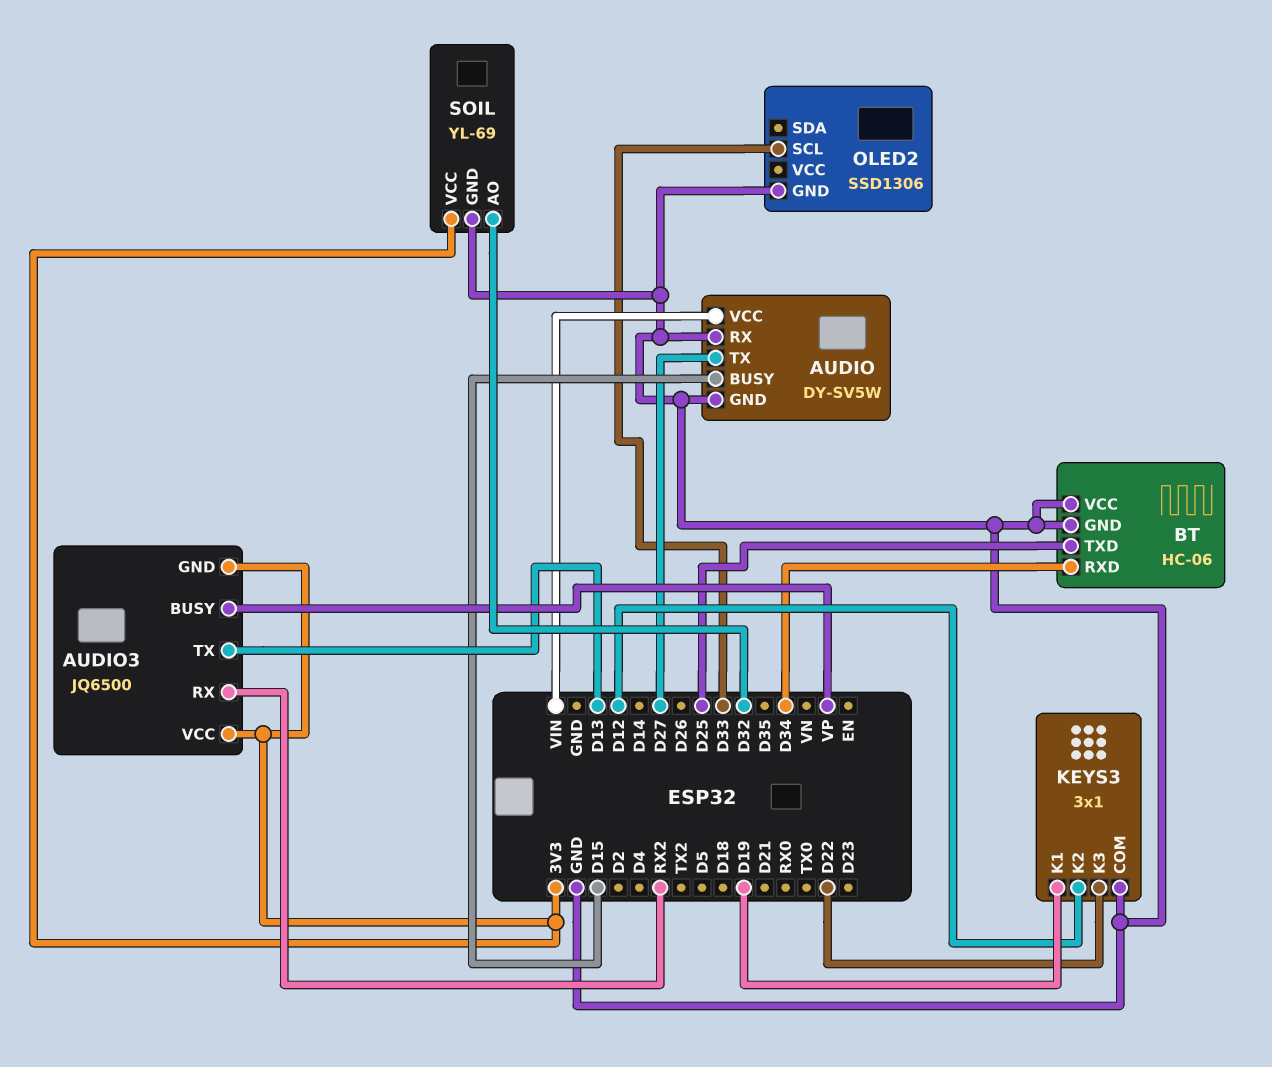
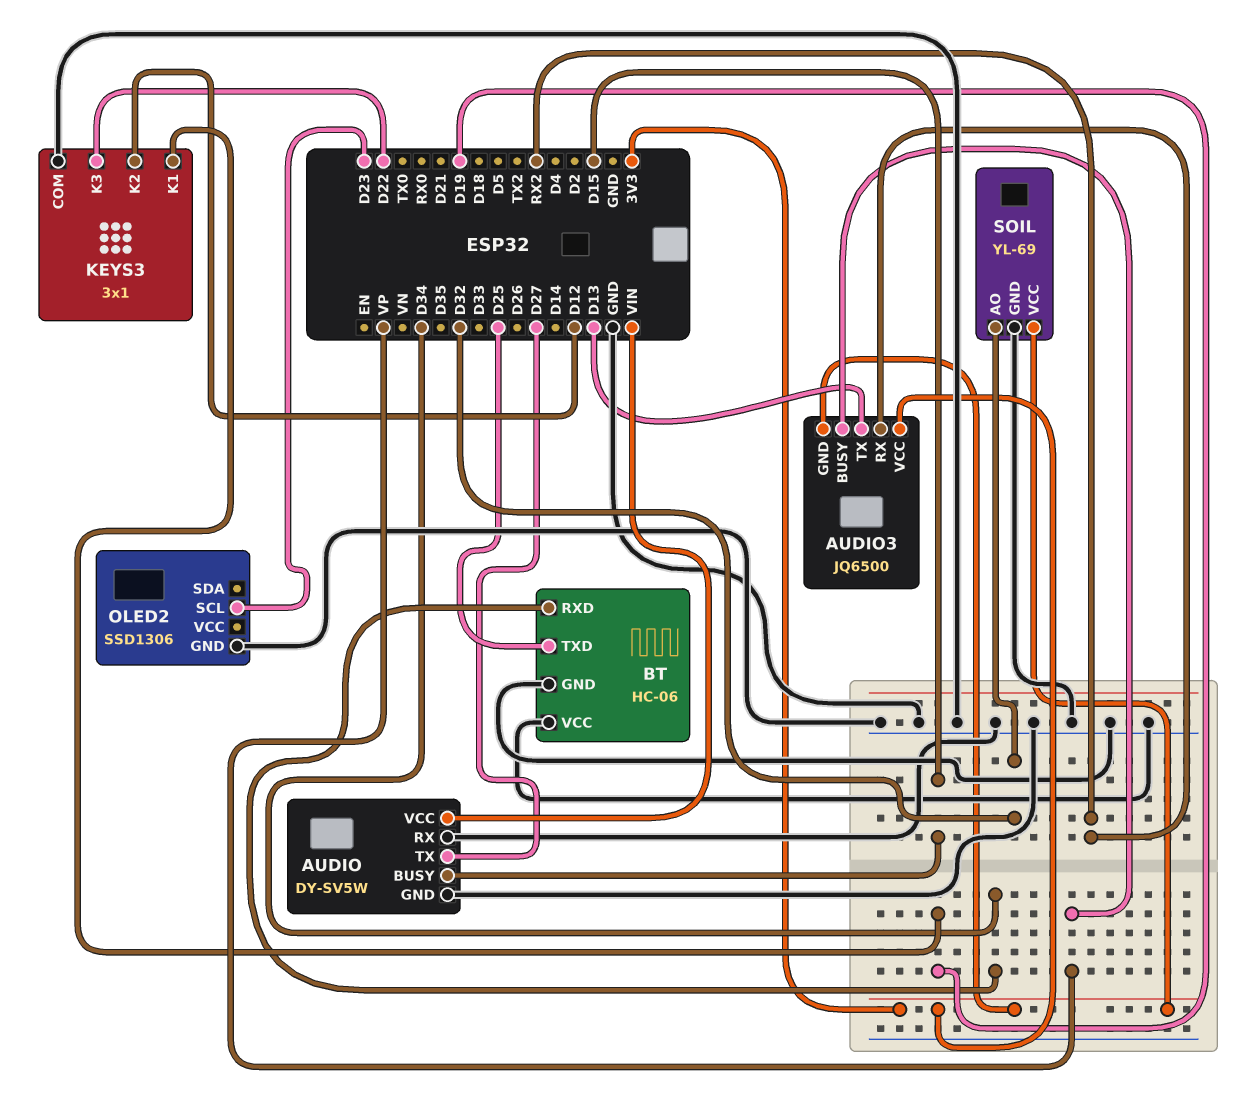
OLED2 pin SCL: D33 -> D23

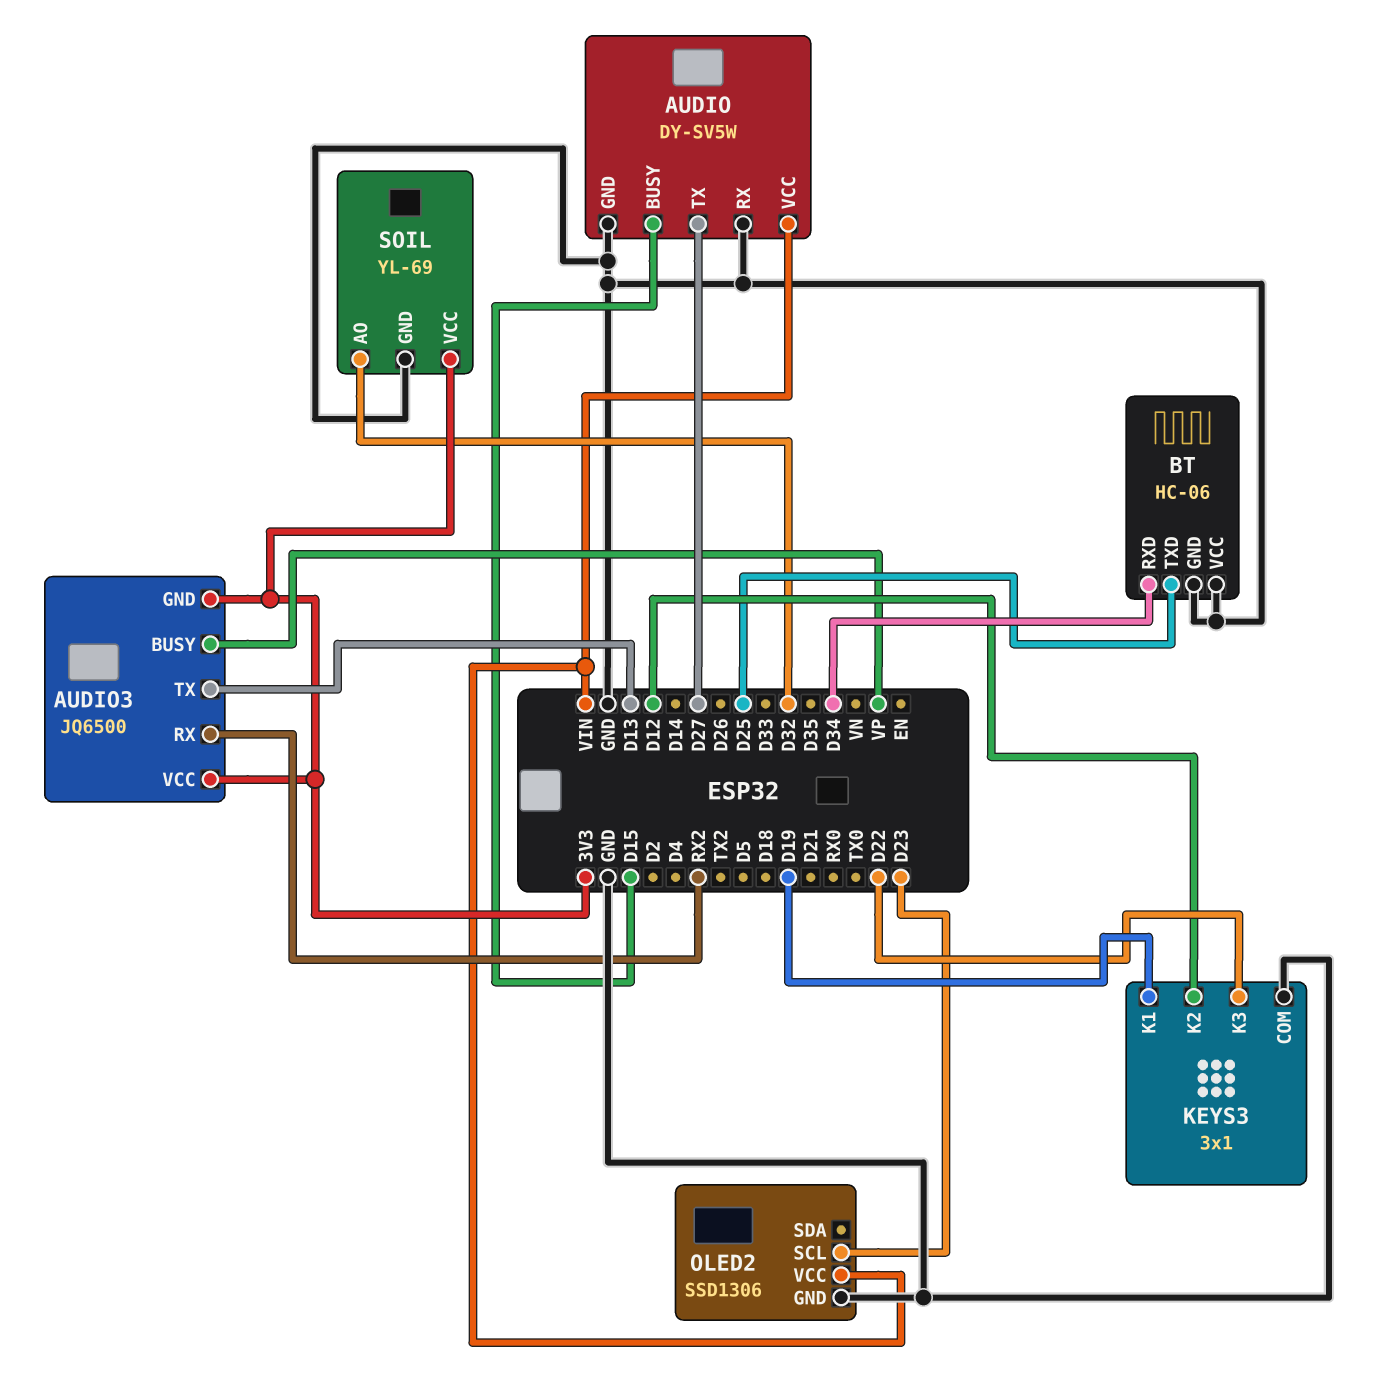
OLED2 pin VCC: none -> VIN

